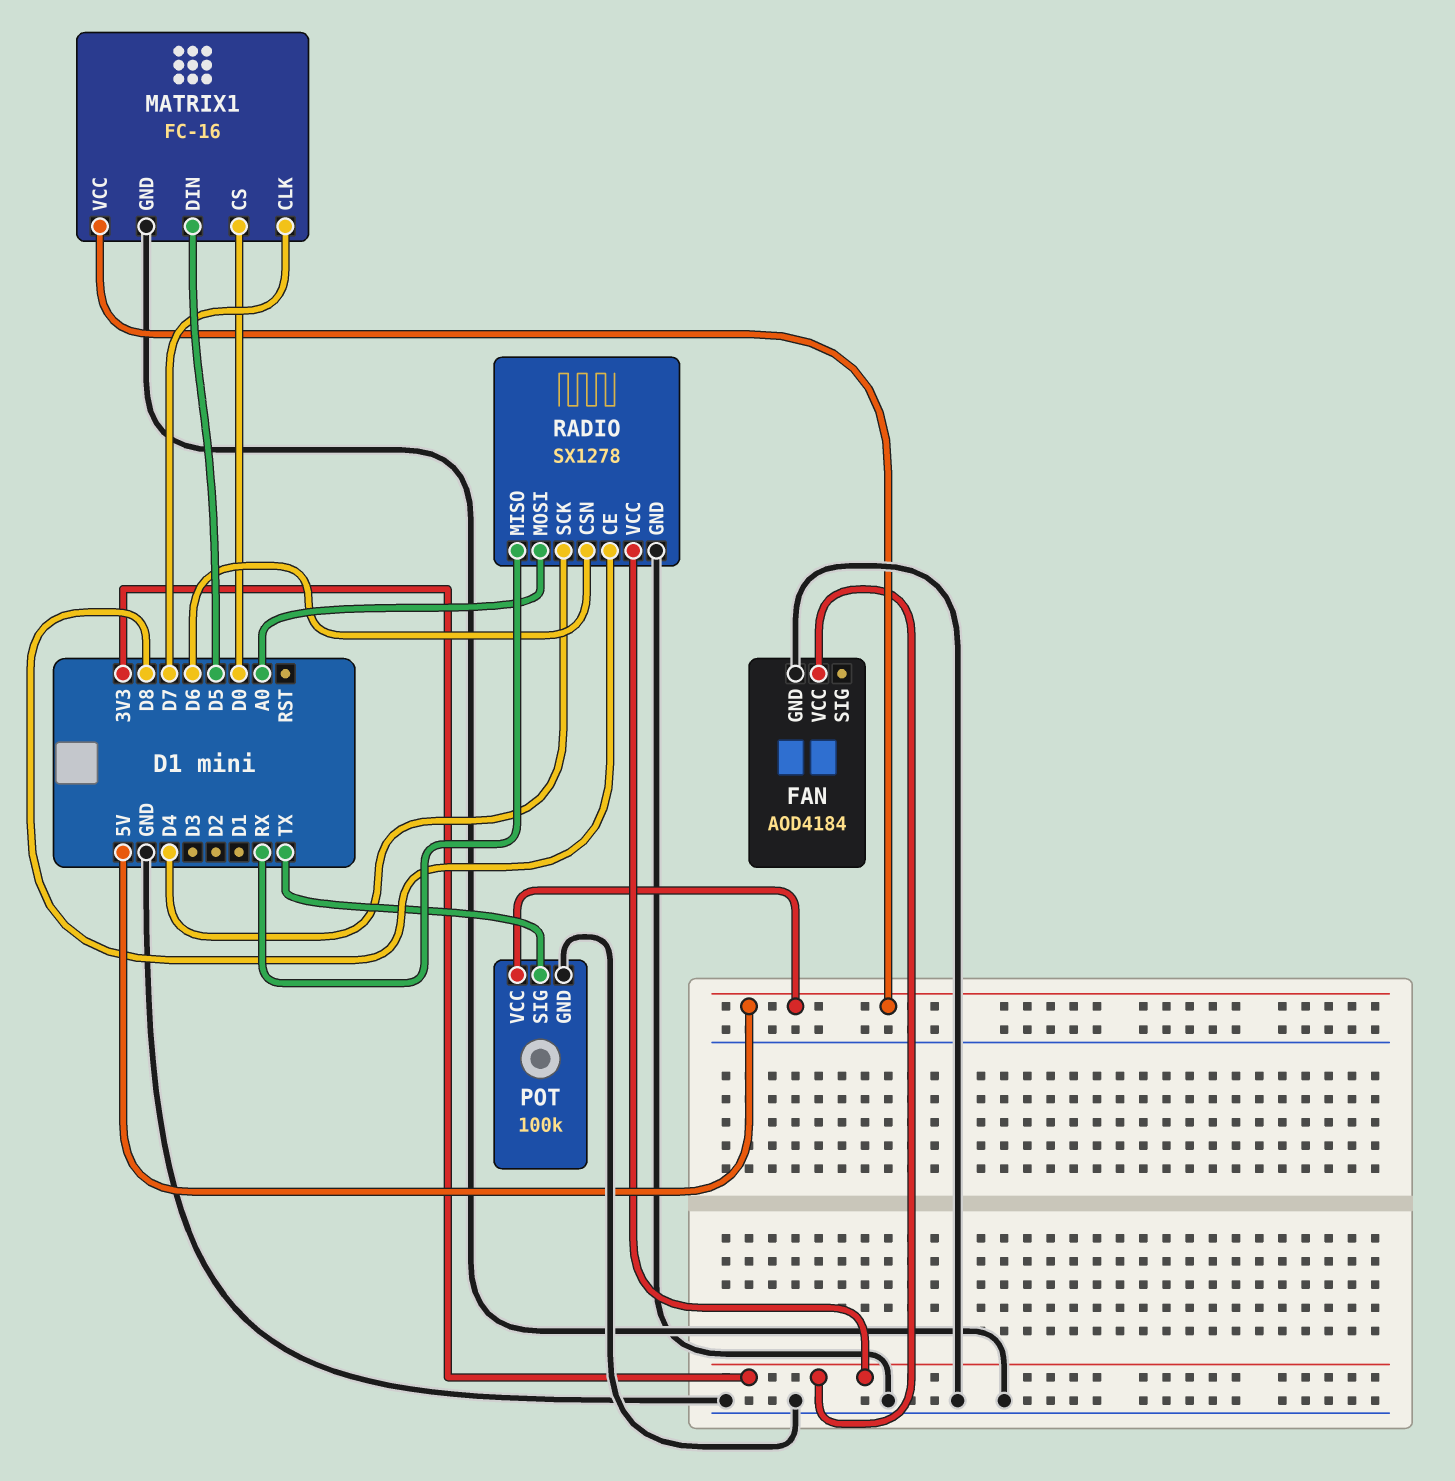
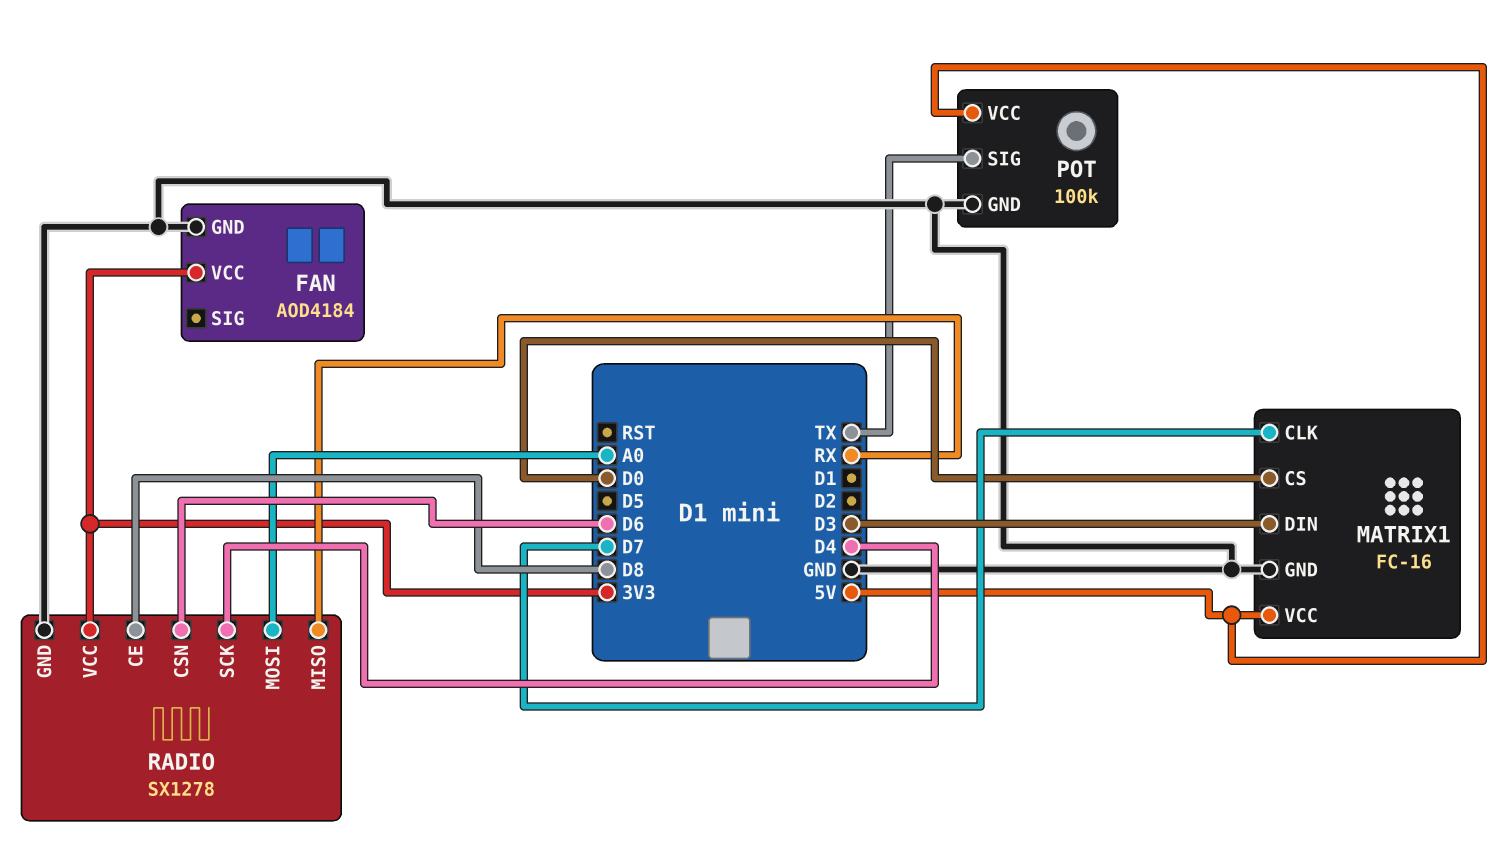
MATRIX1 pin DIN: D5 -> D3

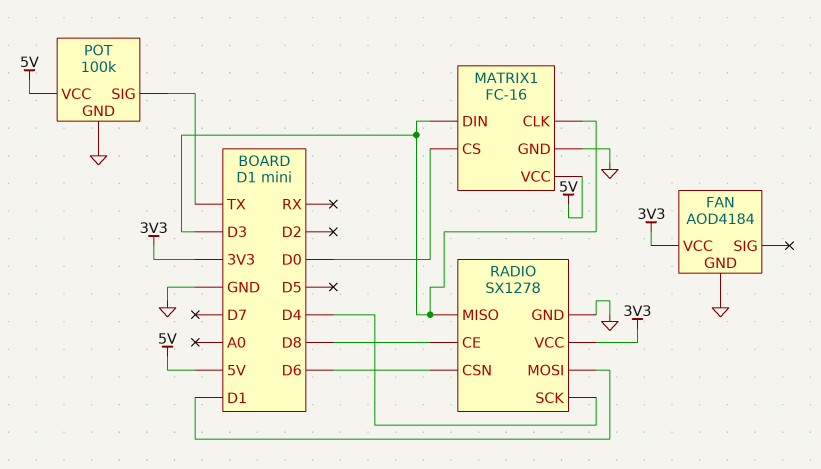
MATRIX1 pin CLK: D7 -> D3
RADIO pin MISO: RX -> D3
RADIO pin MOSI: A0 -> D1

